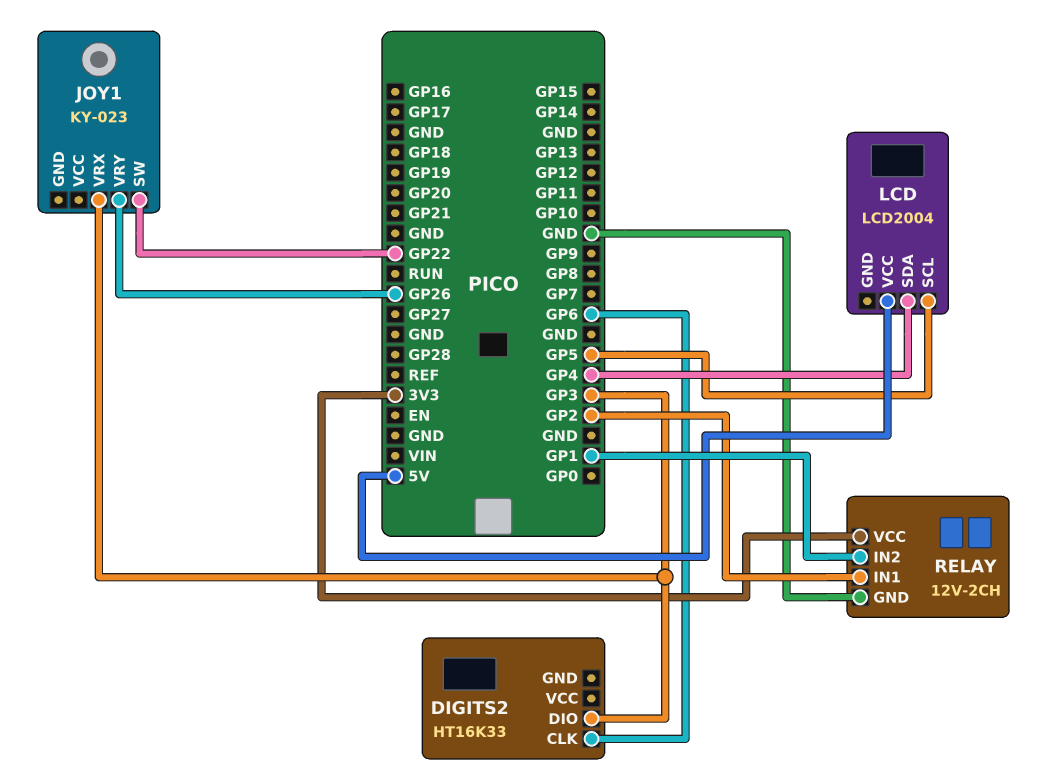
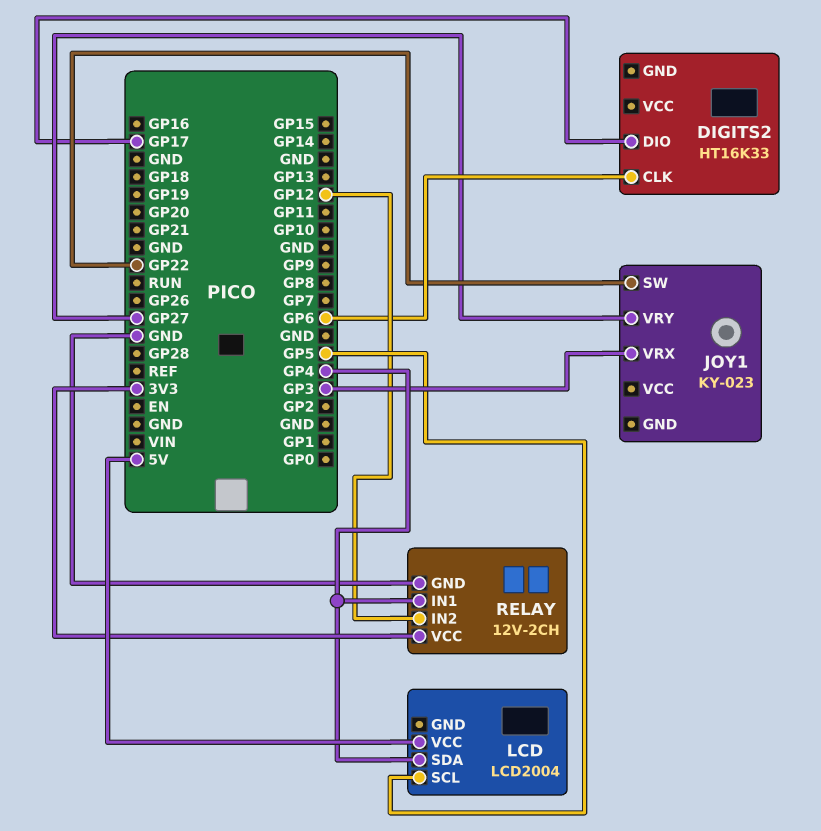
DIGITS2 pin DIO: GP3 -> GP17
JOY1 pin VRY: GP26 -> GP27
RELAY pin IN1: GP2 -> GP4
RELAY pin IN2: GP1 -> GP12

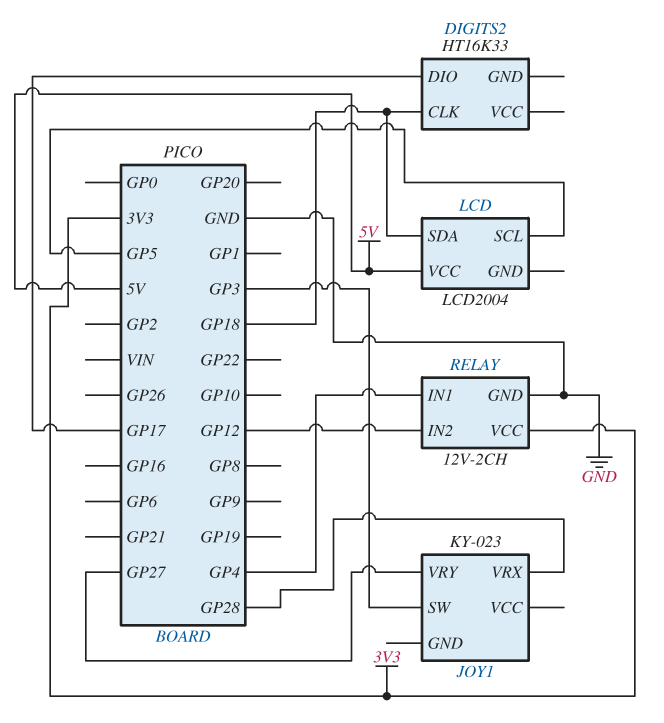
DIGITS2 pin CLK: GP6 -> GP18
JOY1 pin SW: GP22 -> GP3
JOY1 pin VRX: GP3 -> GP28
LCD pin SDA: GP4 -> GP18

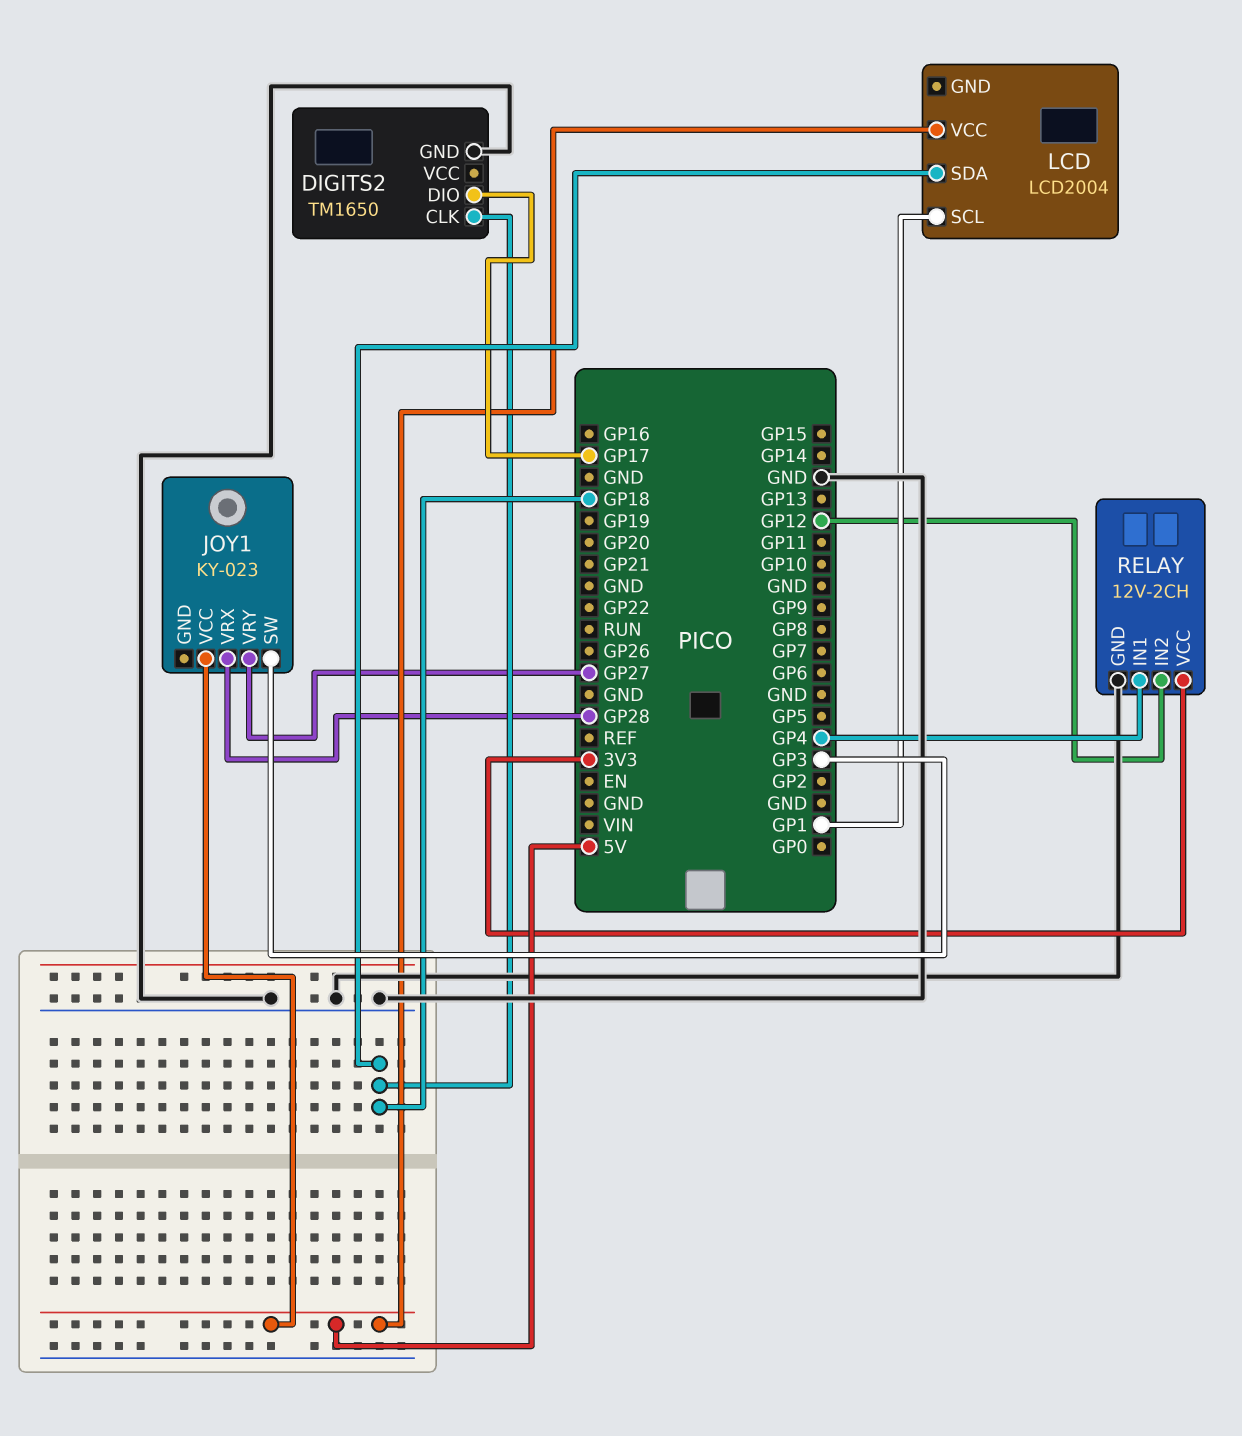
DIGITS2: HT16K33 -> TM1650
DIGITS2 pin GND: none -> GND
JOY1 pin VCC: none -> 5V
LCD pin SCL: GP5 -> GP1

